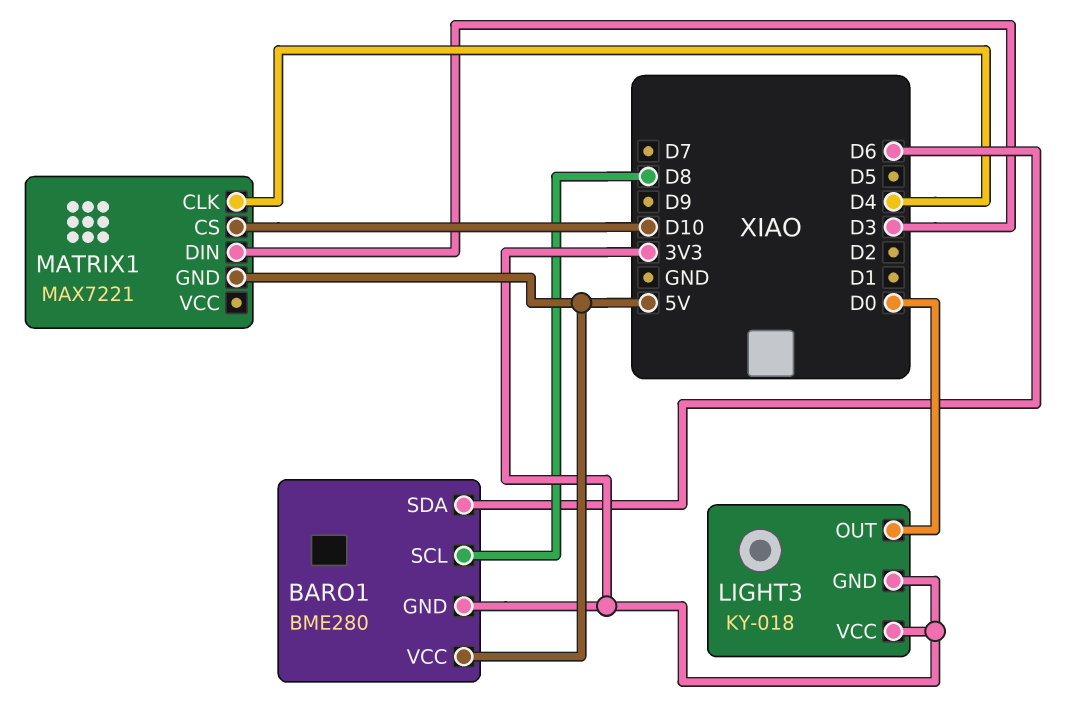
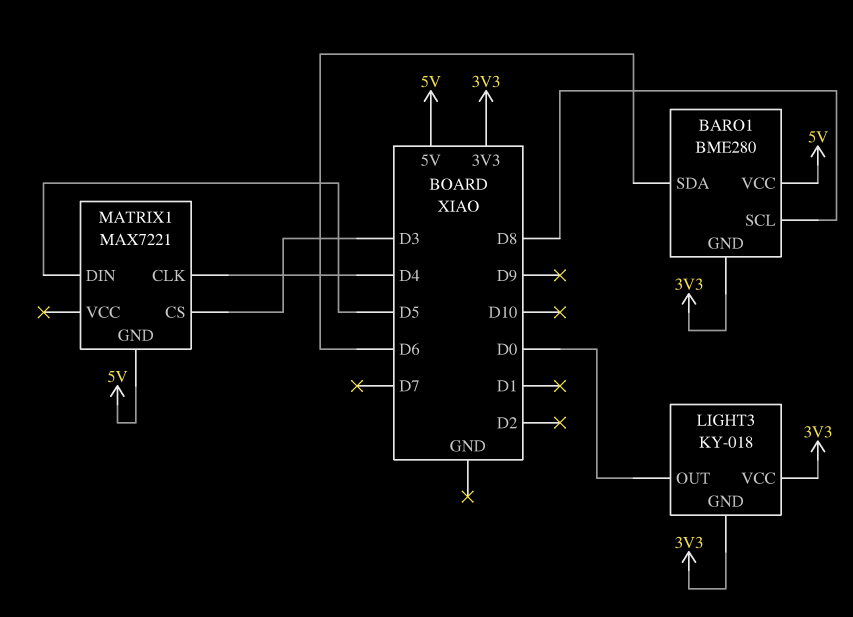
MATRIX1 pin CS: D10 -> D3
MATRIX1 pin DIN: D3 -> D5

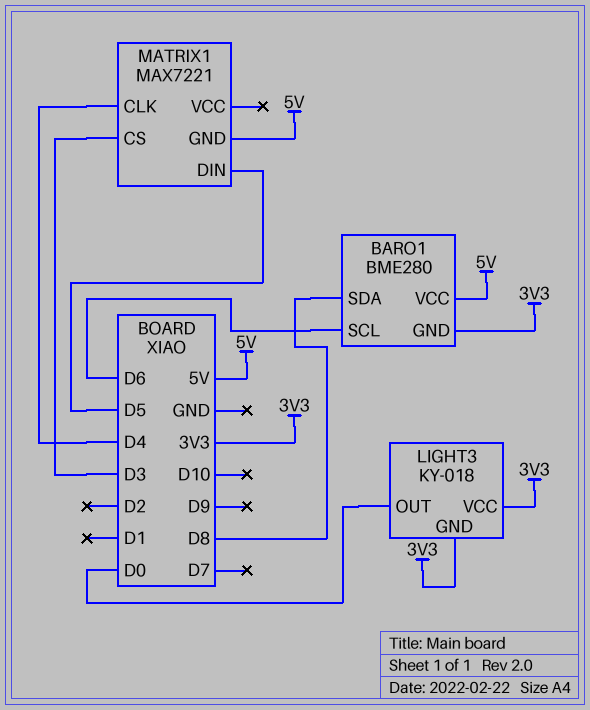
BARO1 pin SCL: D8 -> D6
BARO1 pin SDA: D6 -> D8

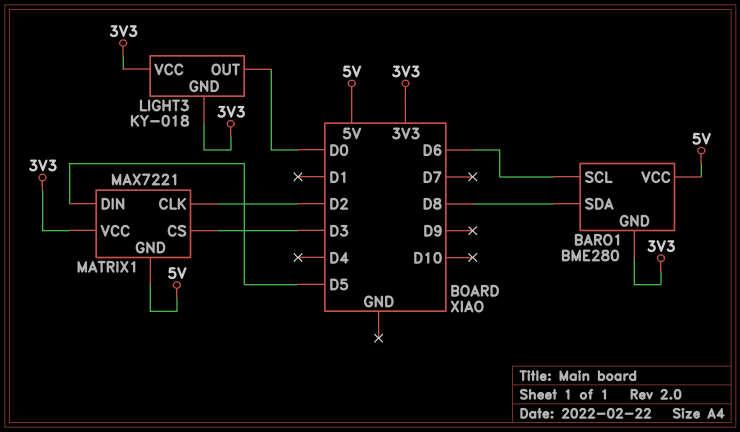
MATRIX1 pin CLK: D4 -> D2
MATRIX1 pin VCC: none -> 3V3

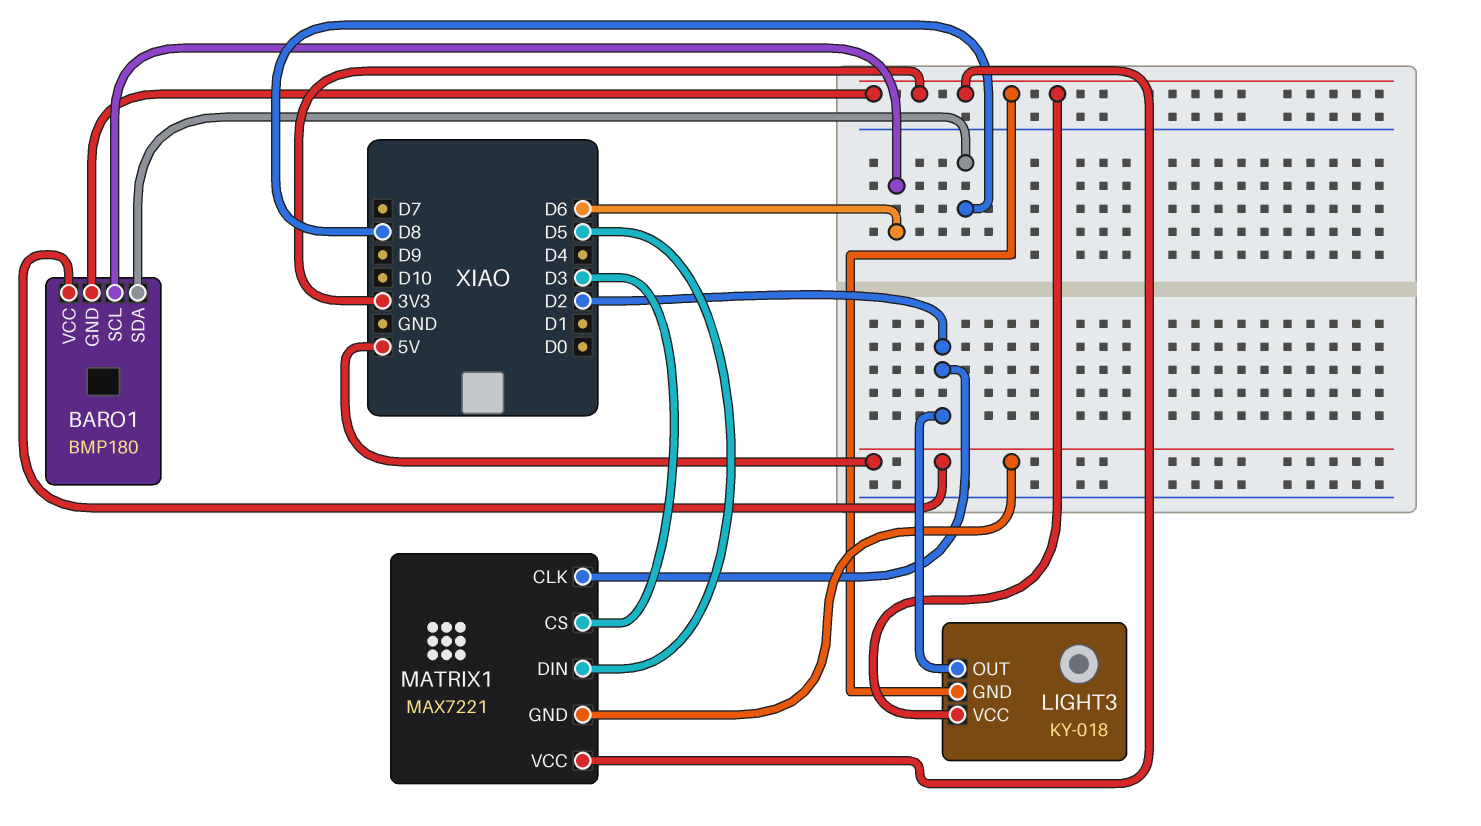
BARO1: BME280 -> BMP180
LIGHT3 pin OUT: D0 -> D2

